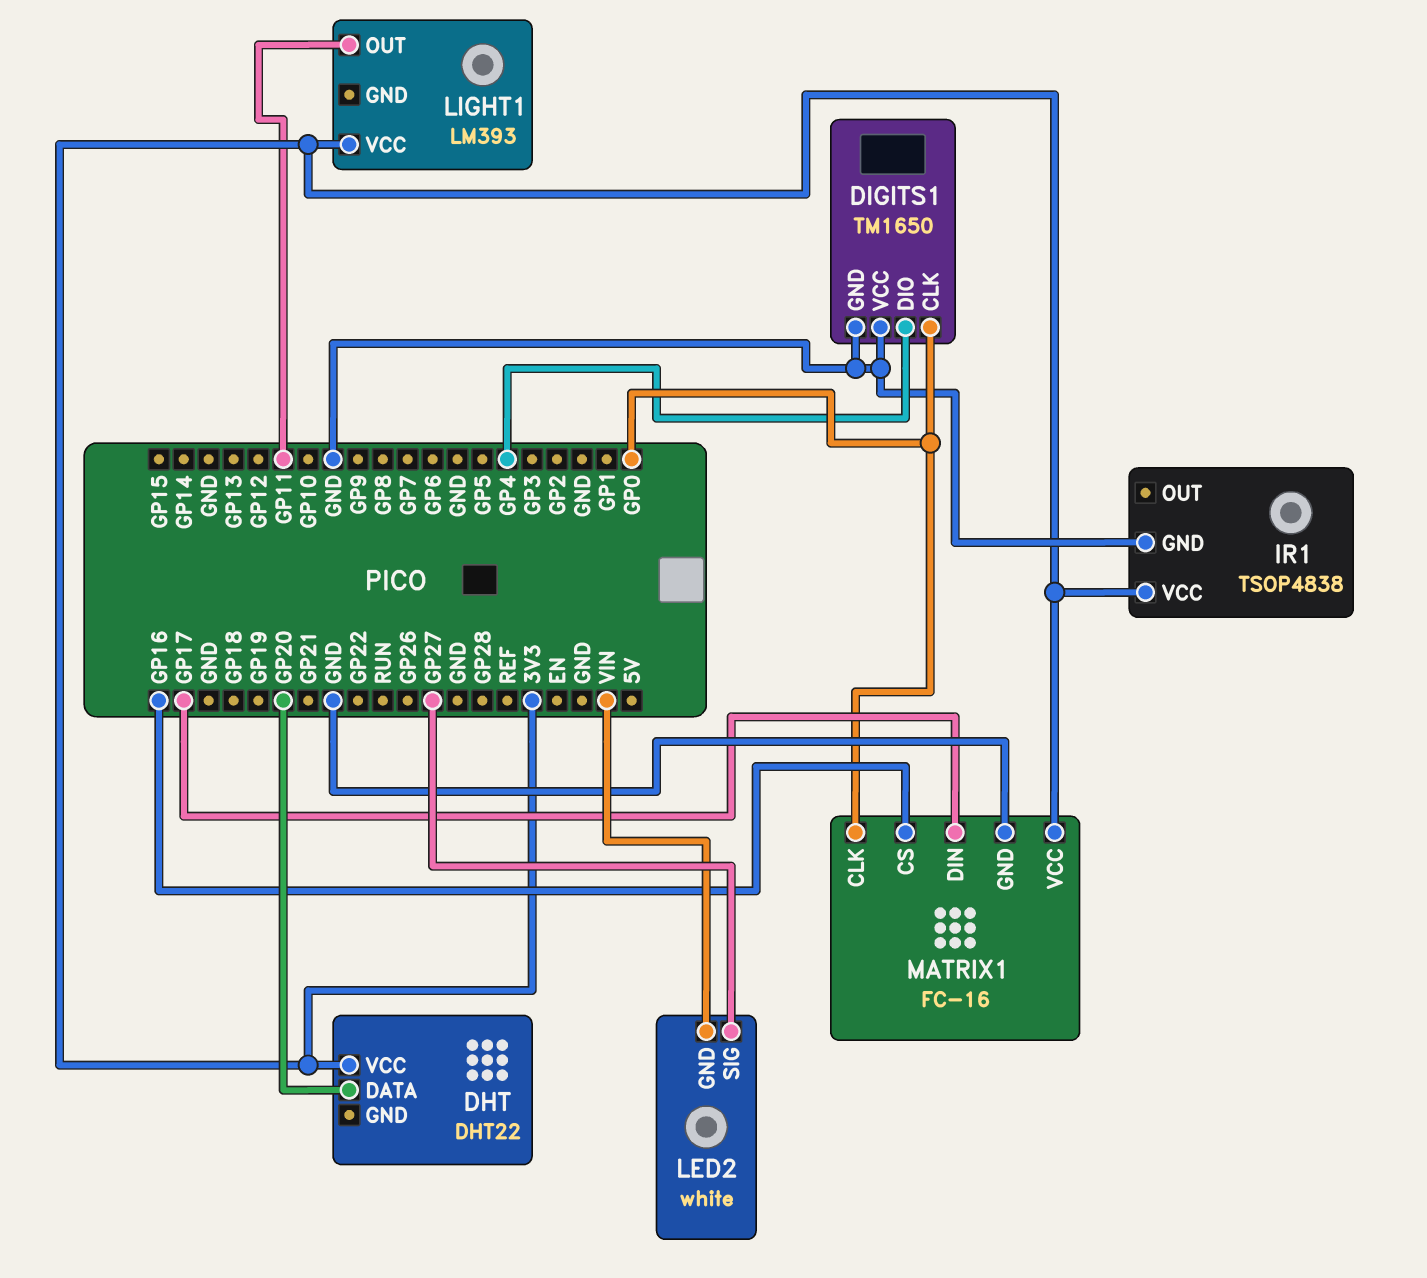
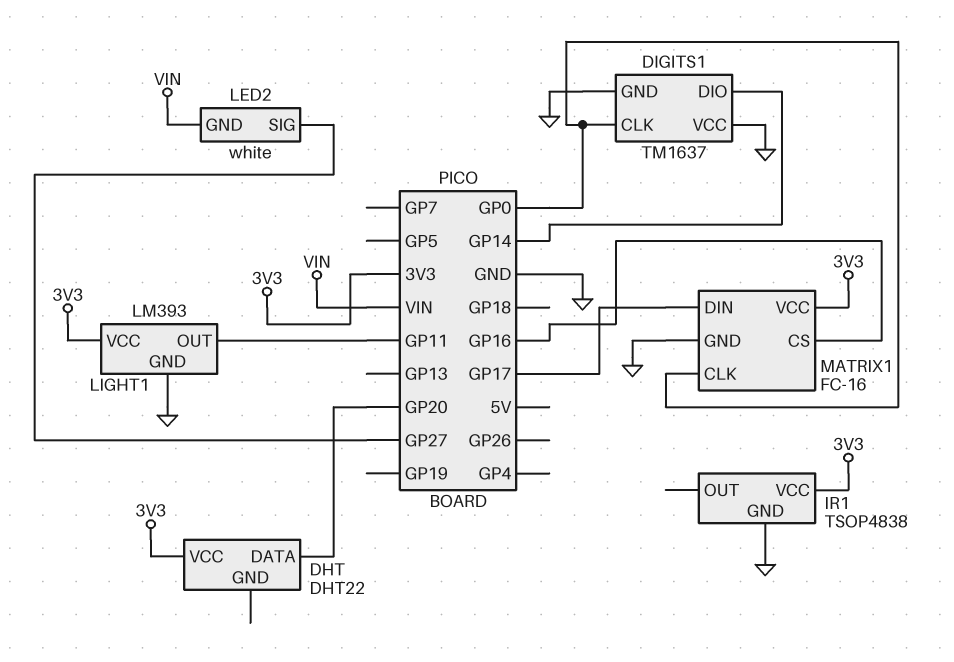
DIGITS1: TM1650 -> TM1637
DIGITS1 pin DIO: GP4 -> GP14
LIGHT1 pin GND: none -> GND

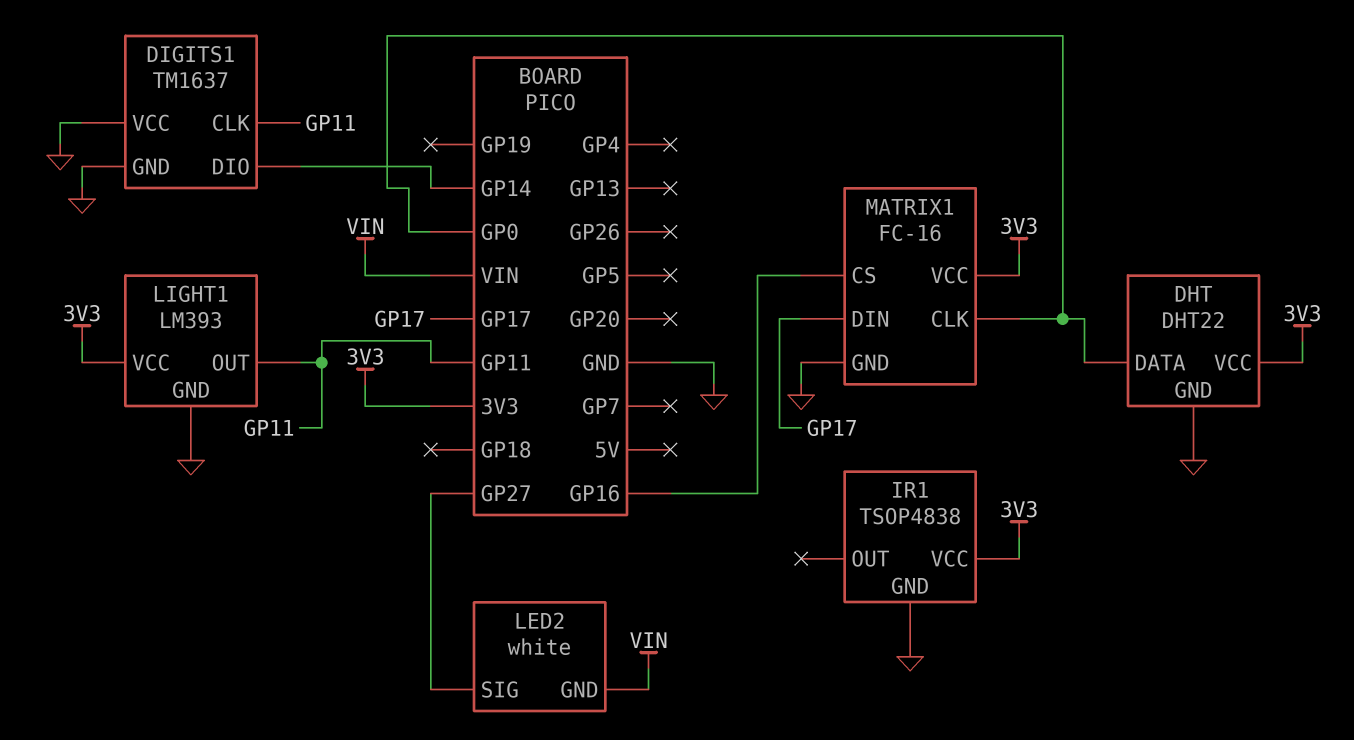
DHT pin DATA: GP20 -> GP0
DHT pin GND: none -> GND
DIGITS1 pin CLK: GP0 -> GP11

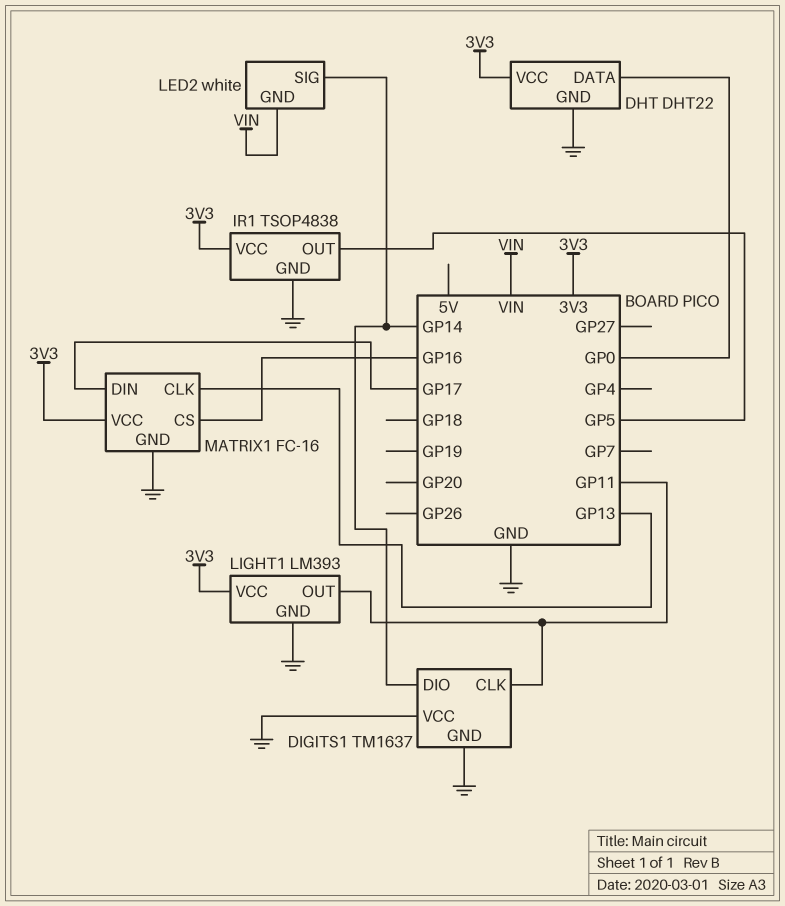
IR1 pin OUT: none -> GP5
LED2 pin SIG: GP27 -> GP14
MATRIX1 pin CLK: GP0 -> GP13

